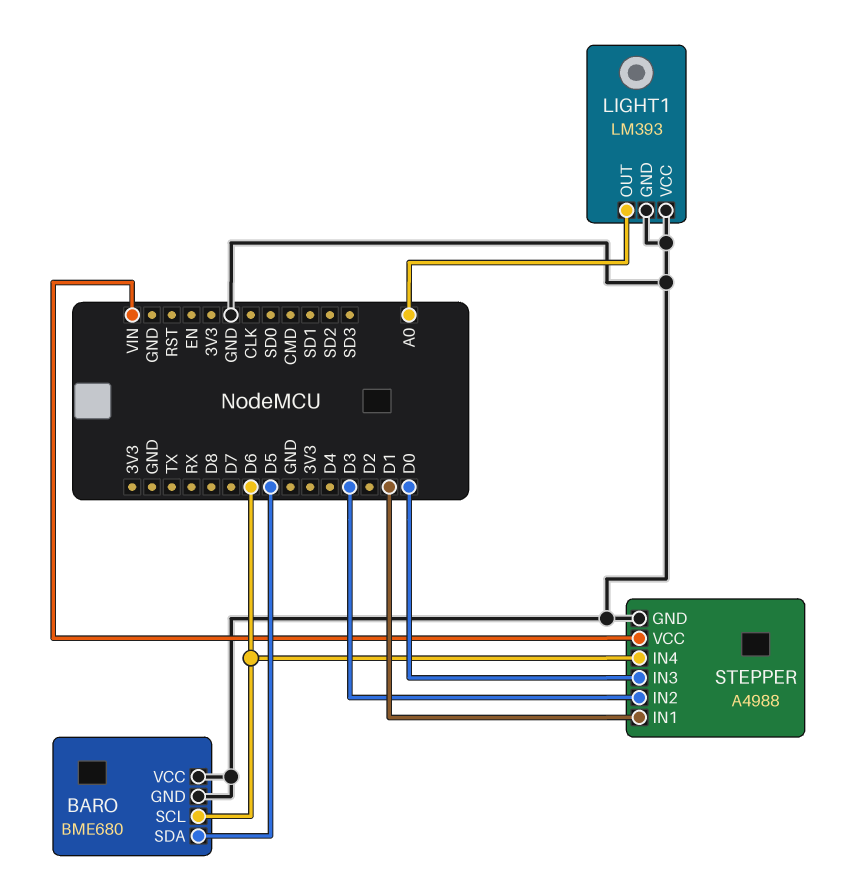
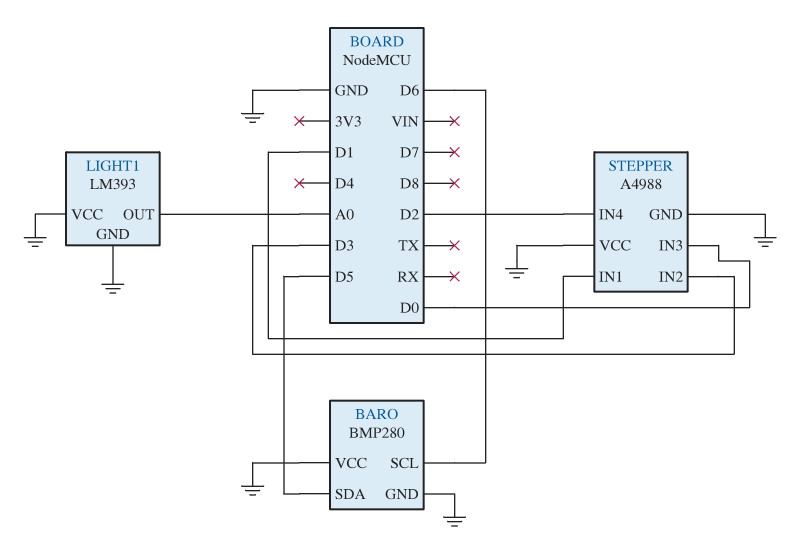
BARO: BME680 -> BMP280
STEPPER pin IN4: D6 -> D2
STEPPER pin VCC: VIN -> GND

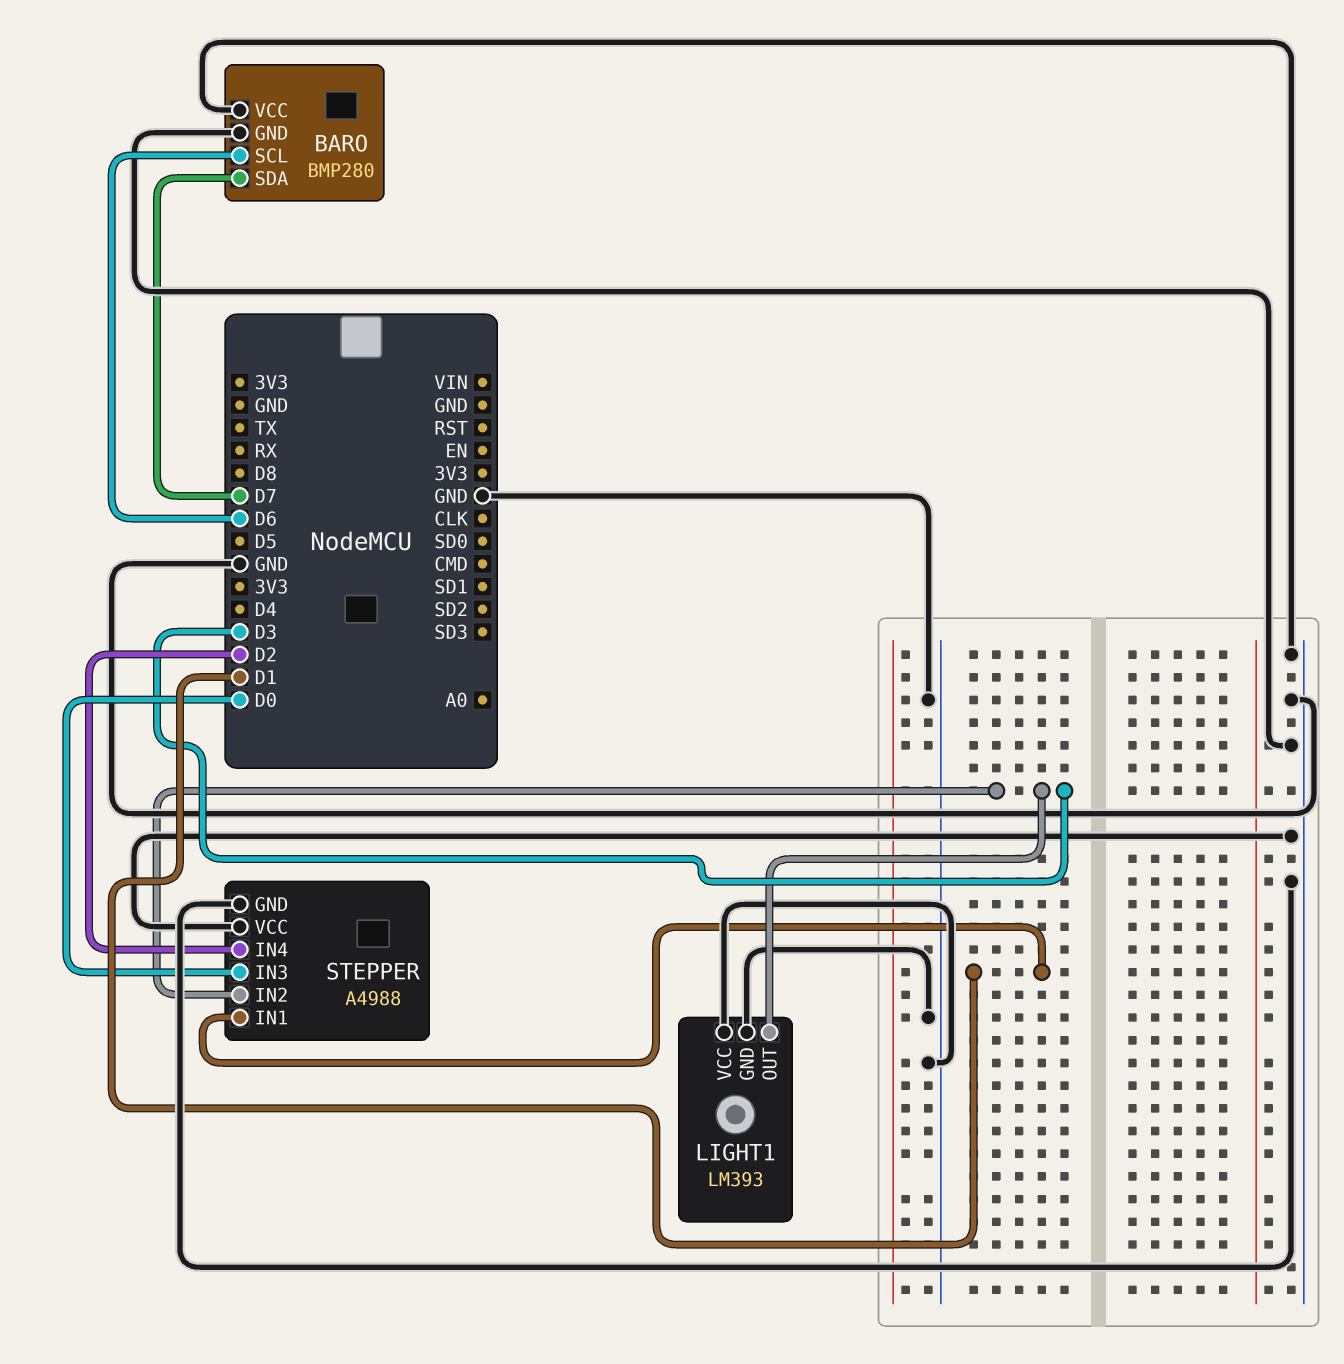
BARO pin SDA: D5 -> D7
LIGHT1 pin OUT: A0 -> D3

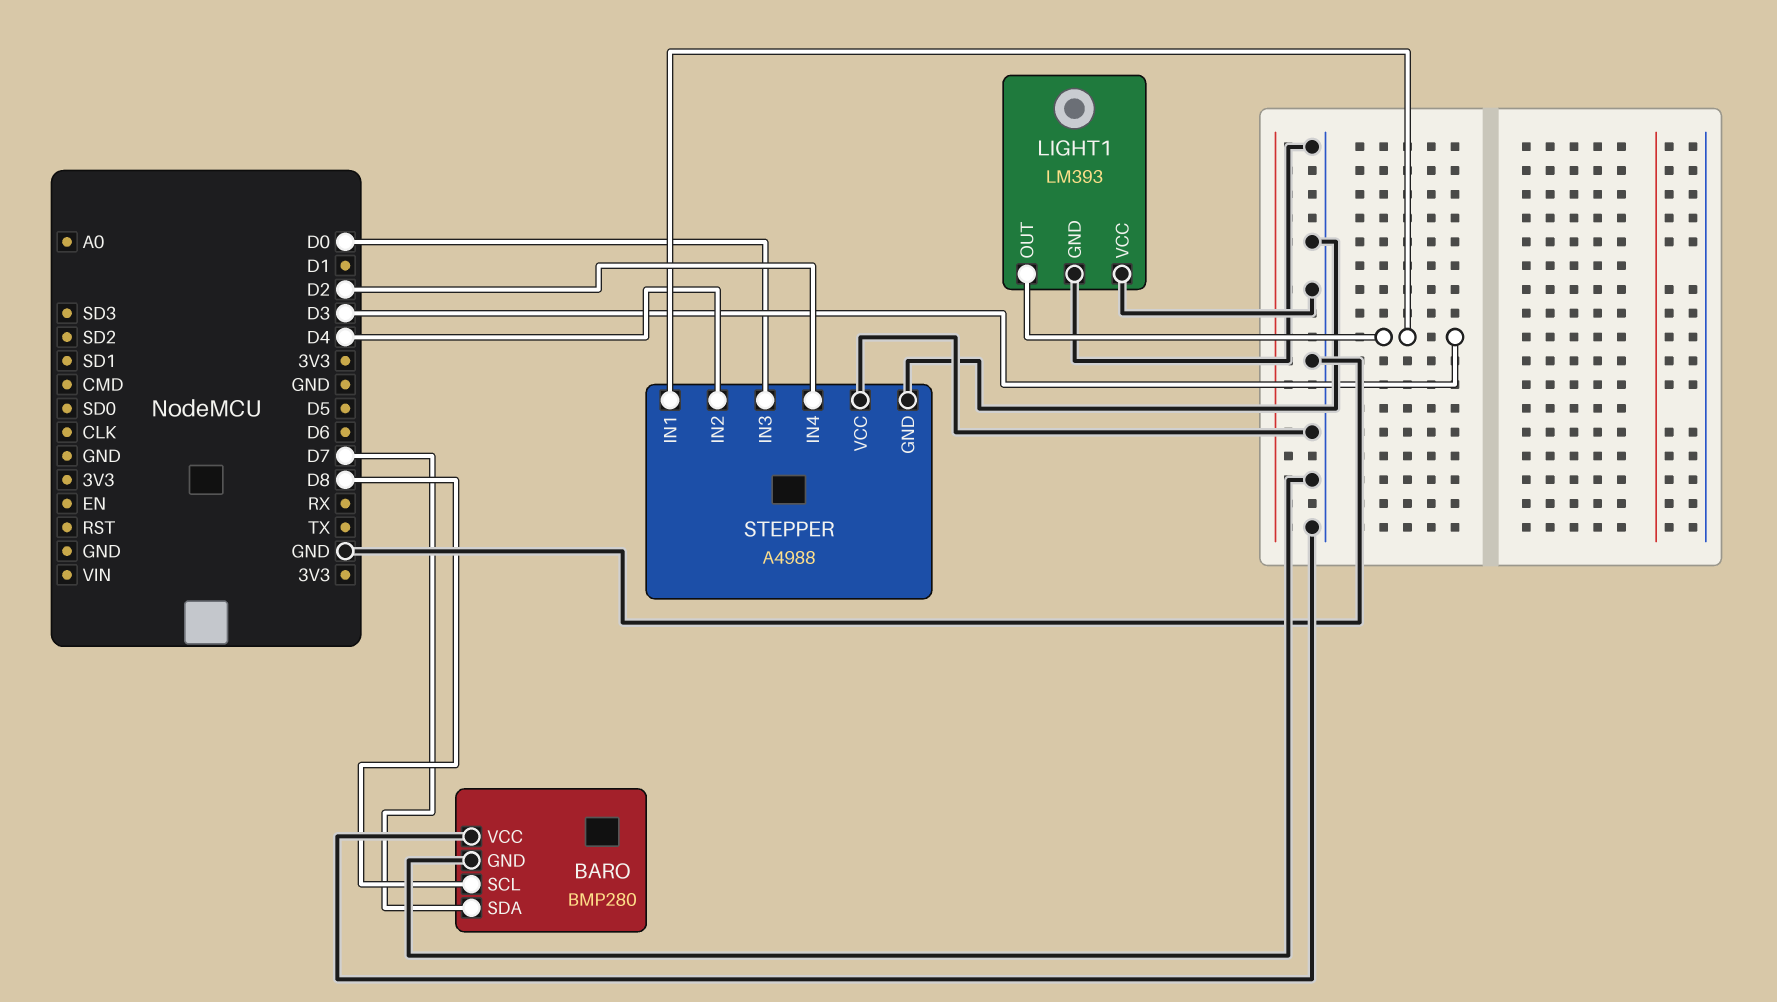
BARO pin SCL: D6 -> D8
STEPPER pin IN1: D1 -> D3
STEPPER pin IN2: D3 -> D4

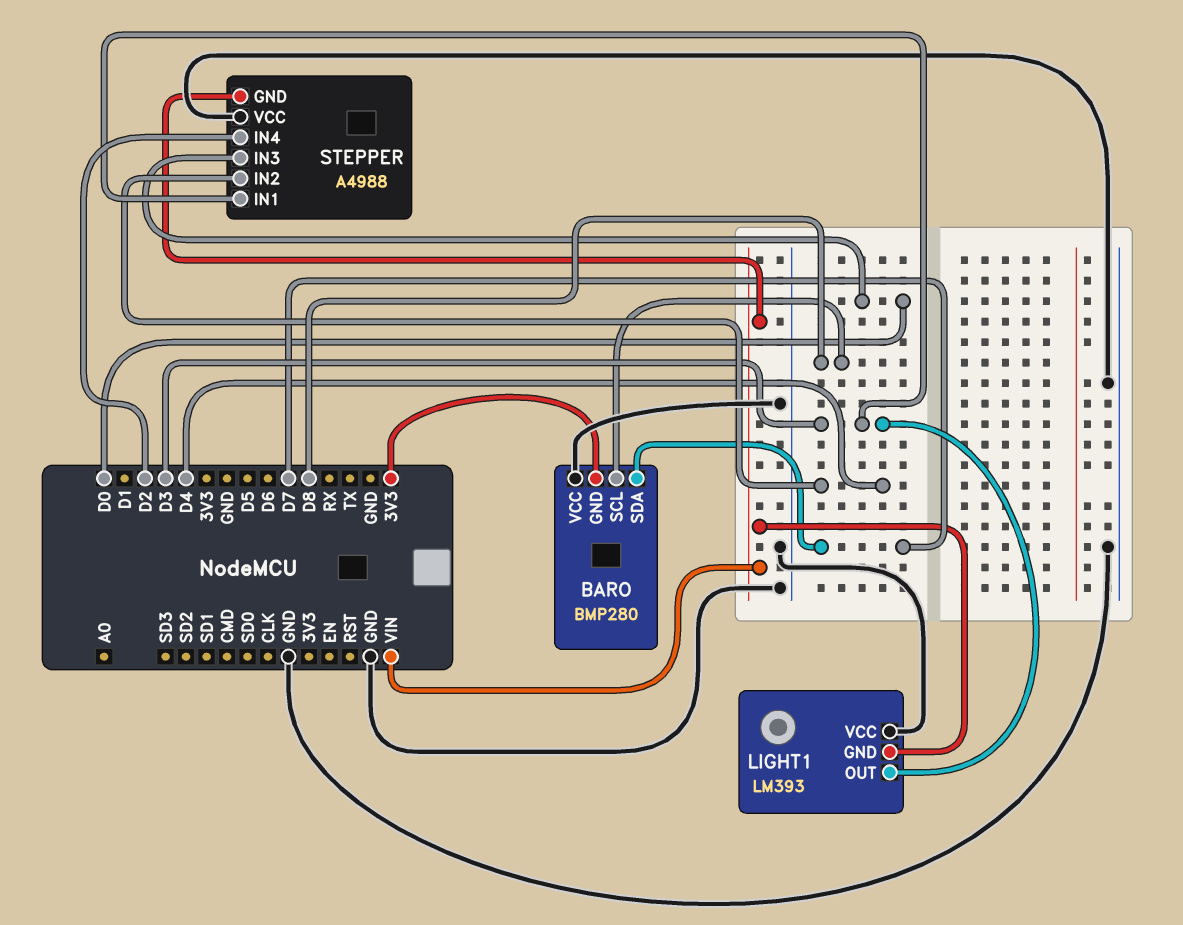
BARO pin GND: GND -> 3V3
LIGHT1 pin GND: GND -> VIN
STEPPER pin GND: GND -> VIN

